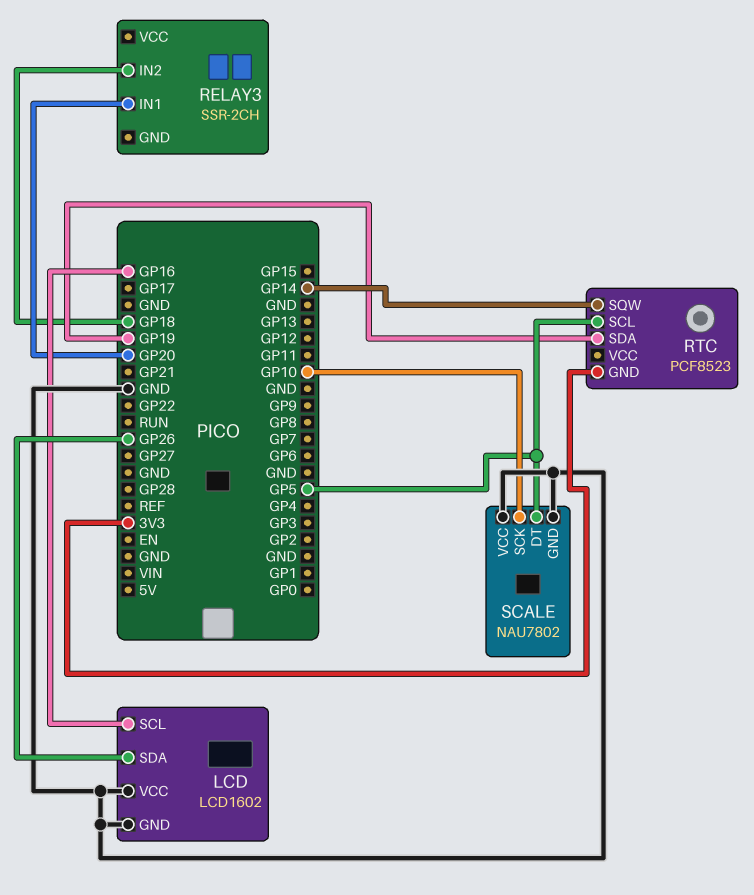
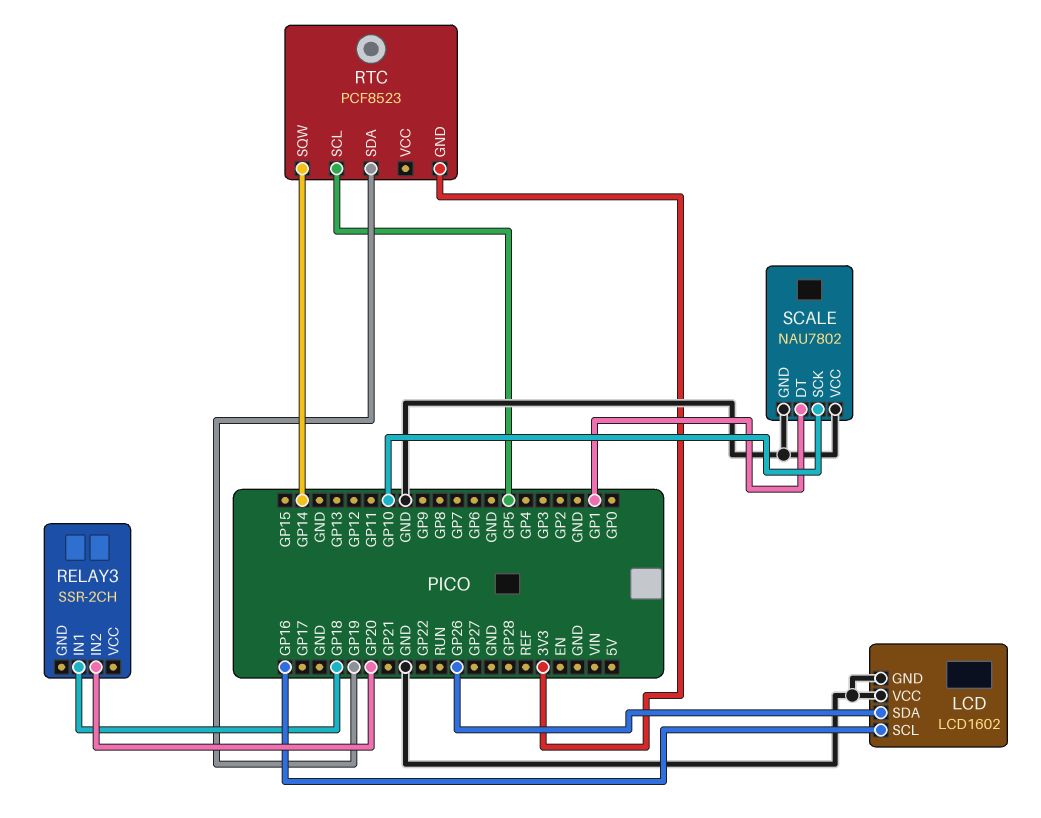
RELAY3 pin IN1: GP20 -> GP18
RELAY3 pin IN2: GP18 -> GP20
SCALE pin DT: GP5 -> GP1

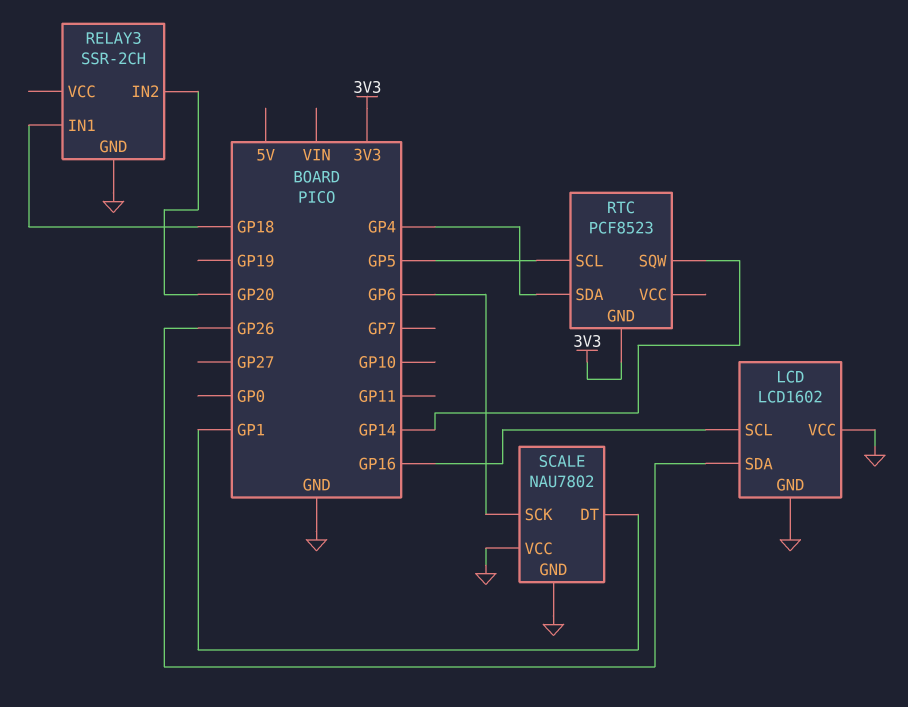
RELAY3 pin GND: none -> GND
RTC pin SDA: GP19 -> GP4
SCALE pin SCK: GP10 -> GP6

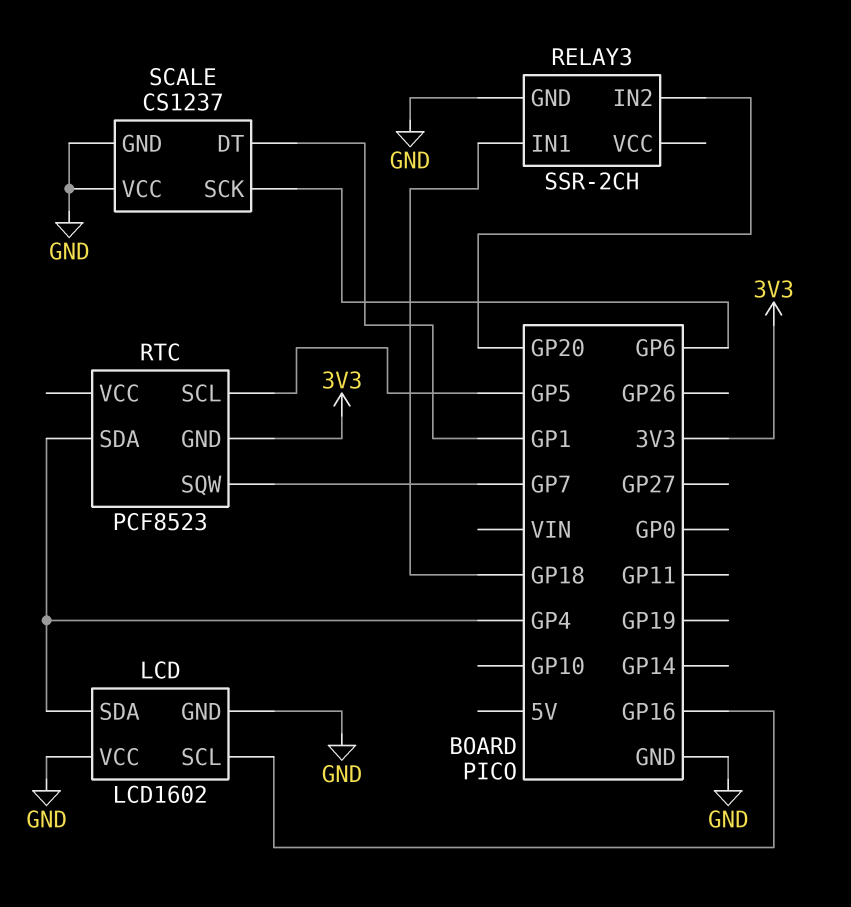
LCD pin SDA: GP26 -> GP4
RTC pin SQW: GP14 -> GP7
SCALE: NAU7802 -> CS1237

